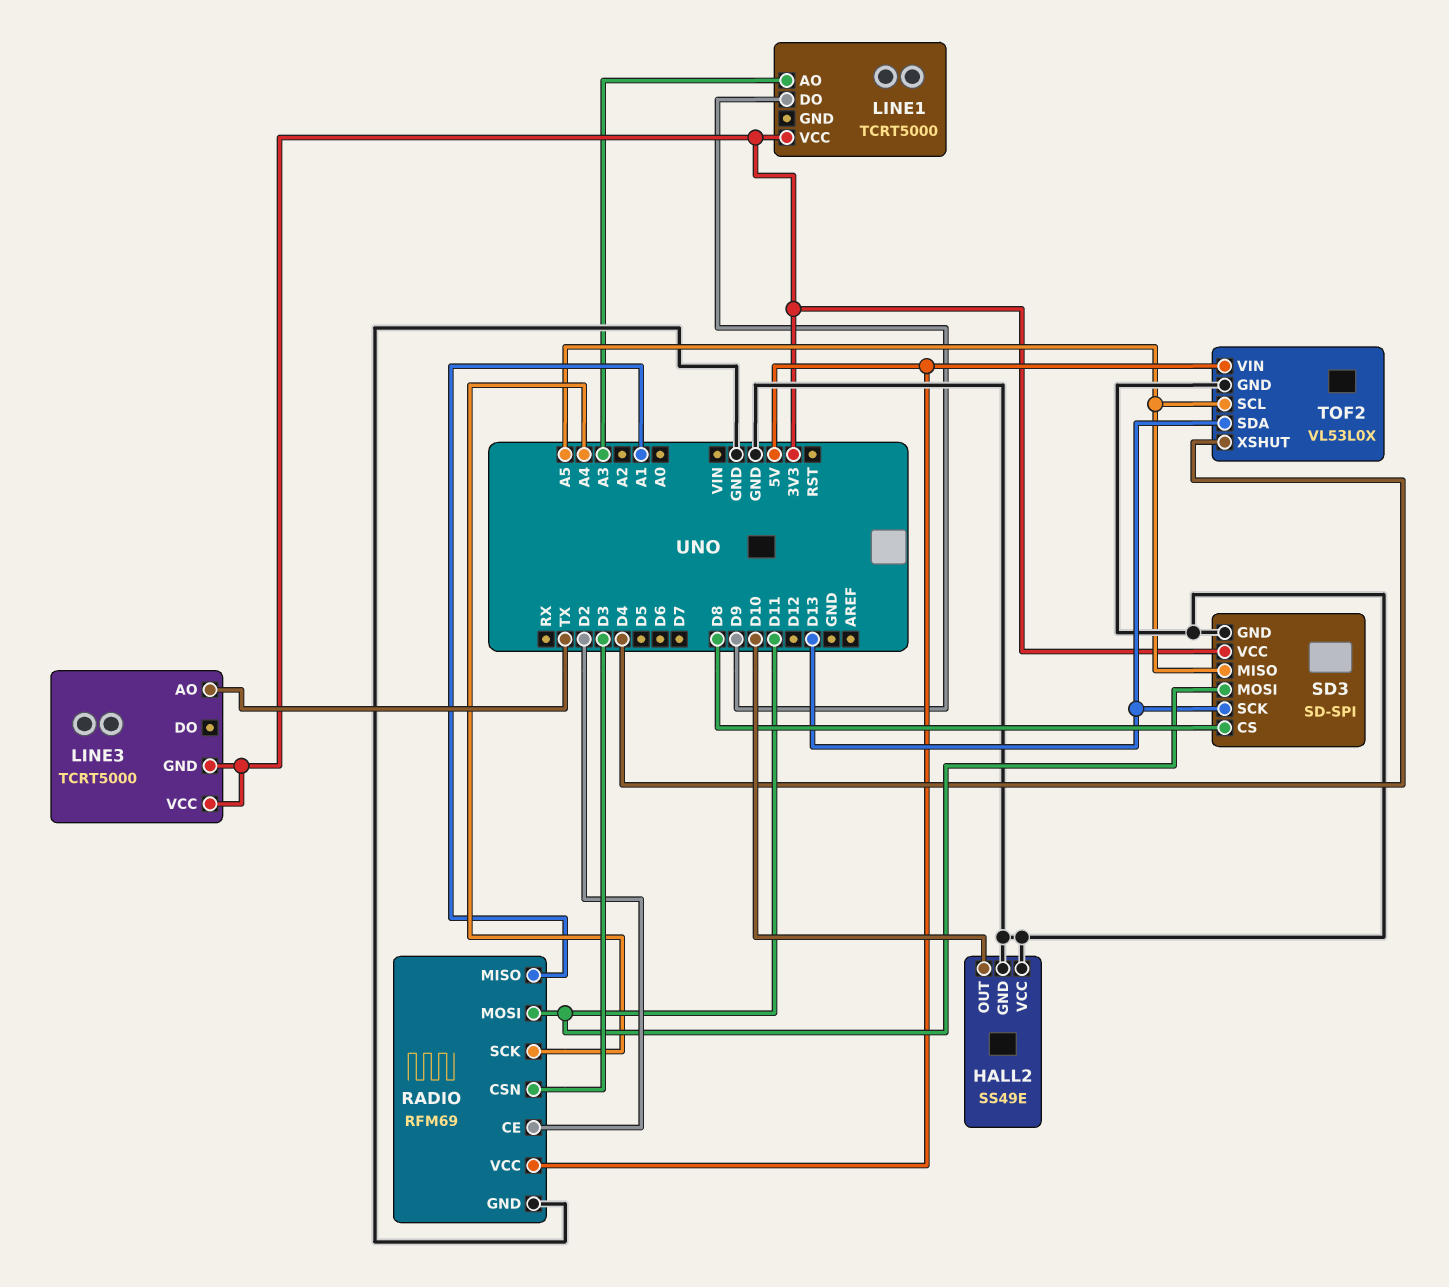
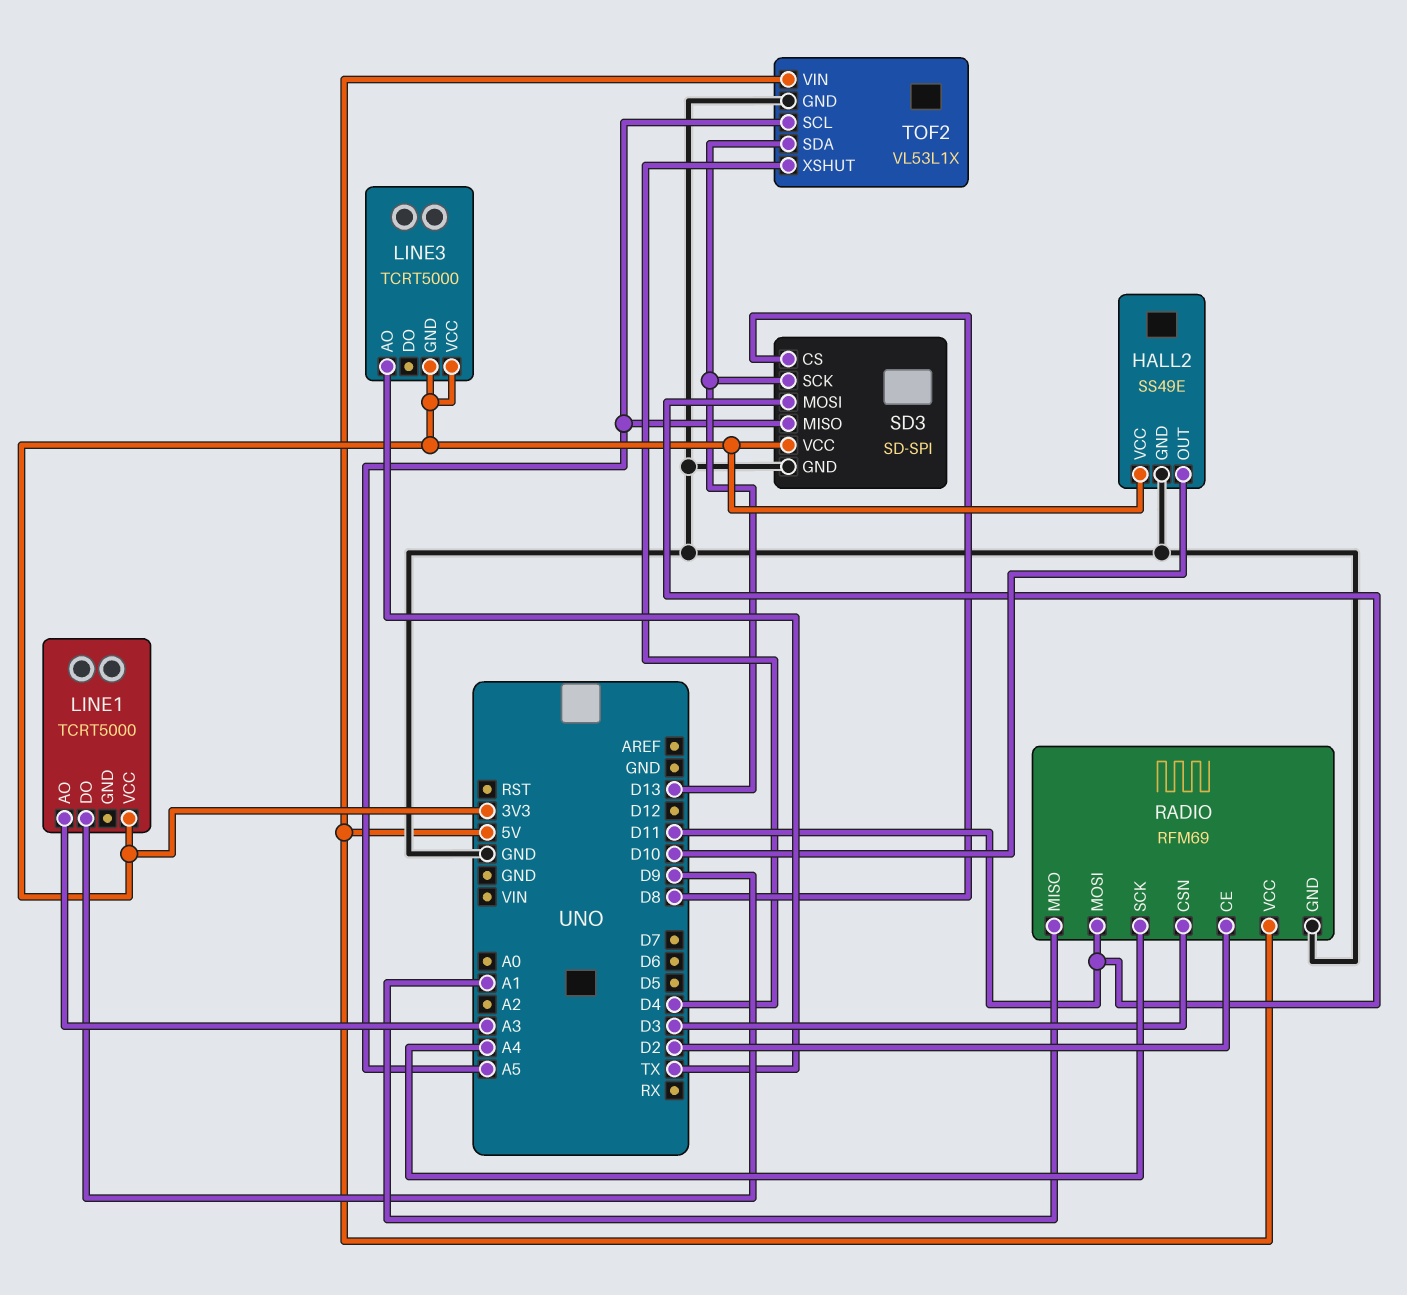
HALL2 pin VCC: GND -> 3V3
TOF2: VL53L0X -> VL53L1X

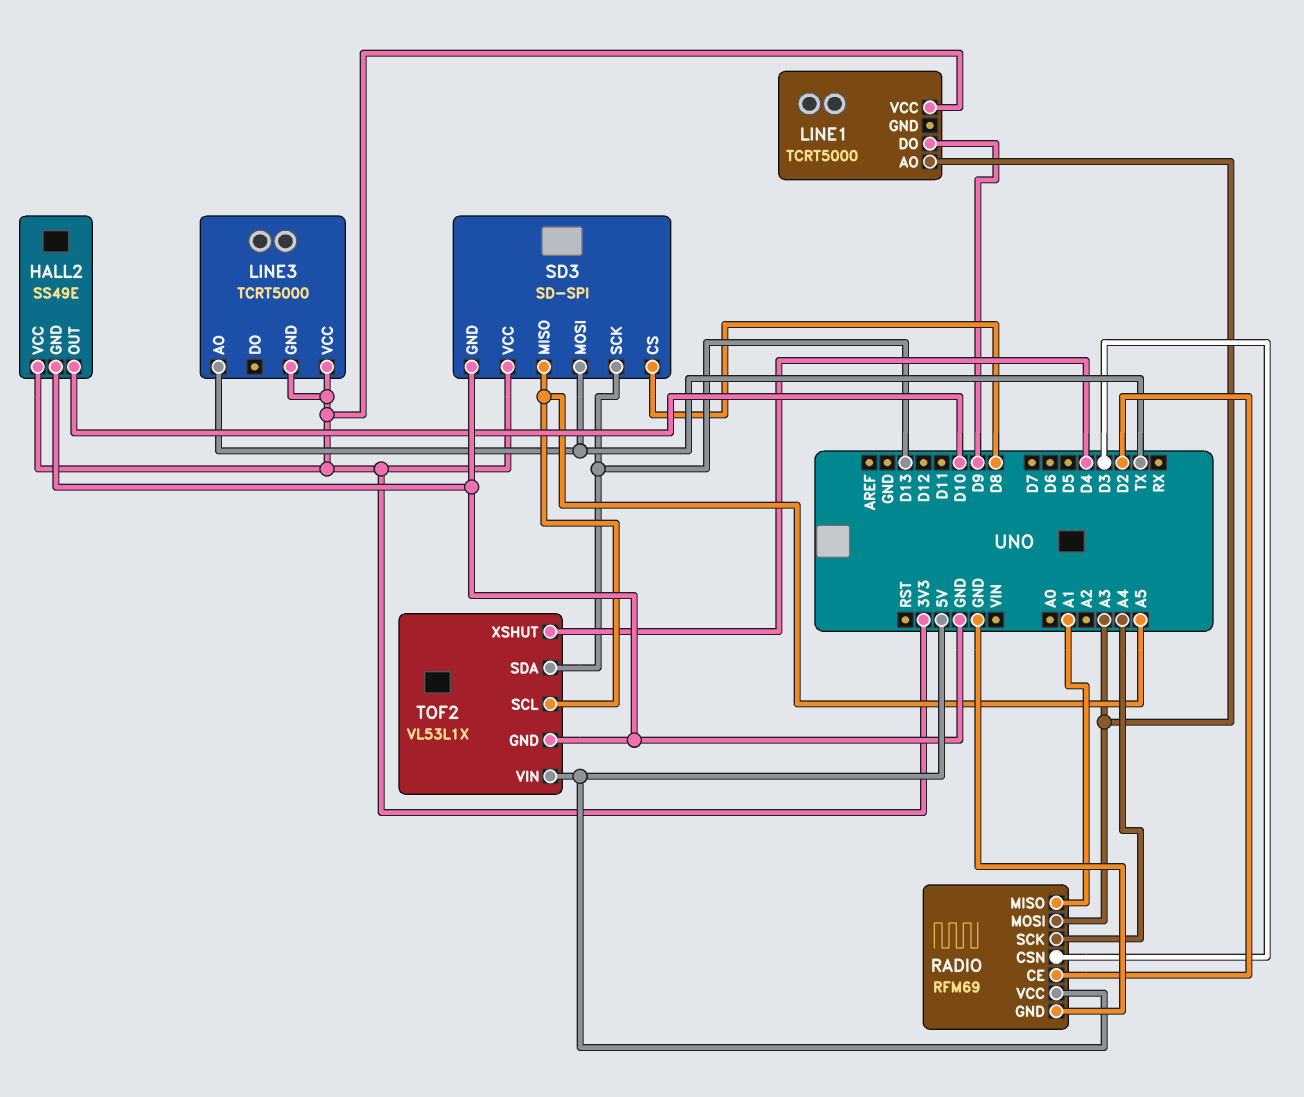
RADIO pin MOSI: D11 -> A3
SD3 pin MOSI: D11 -> TX

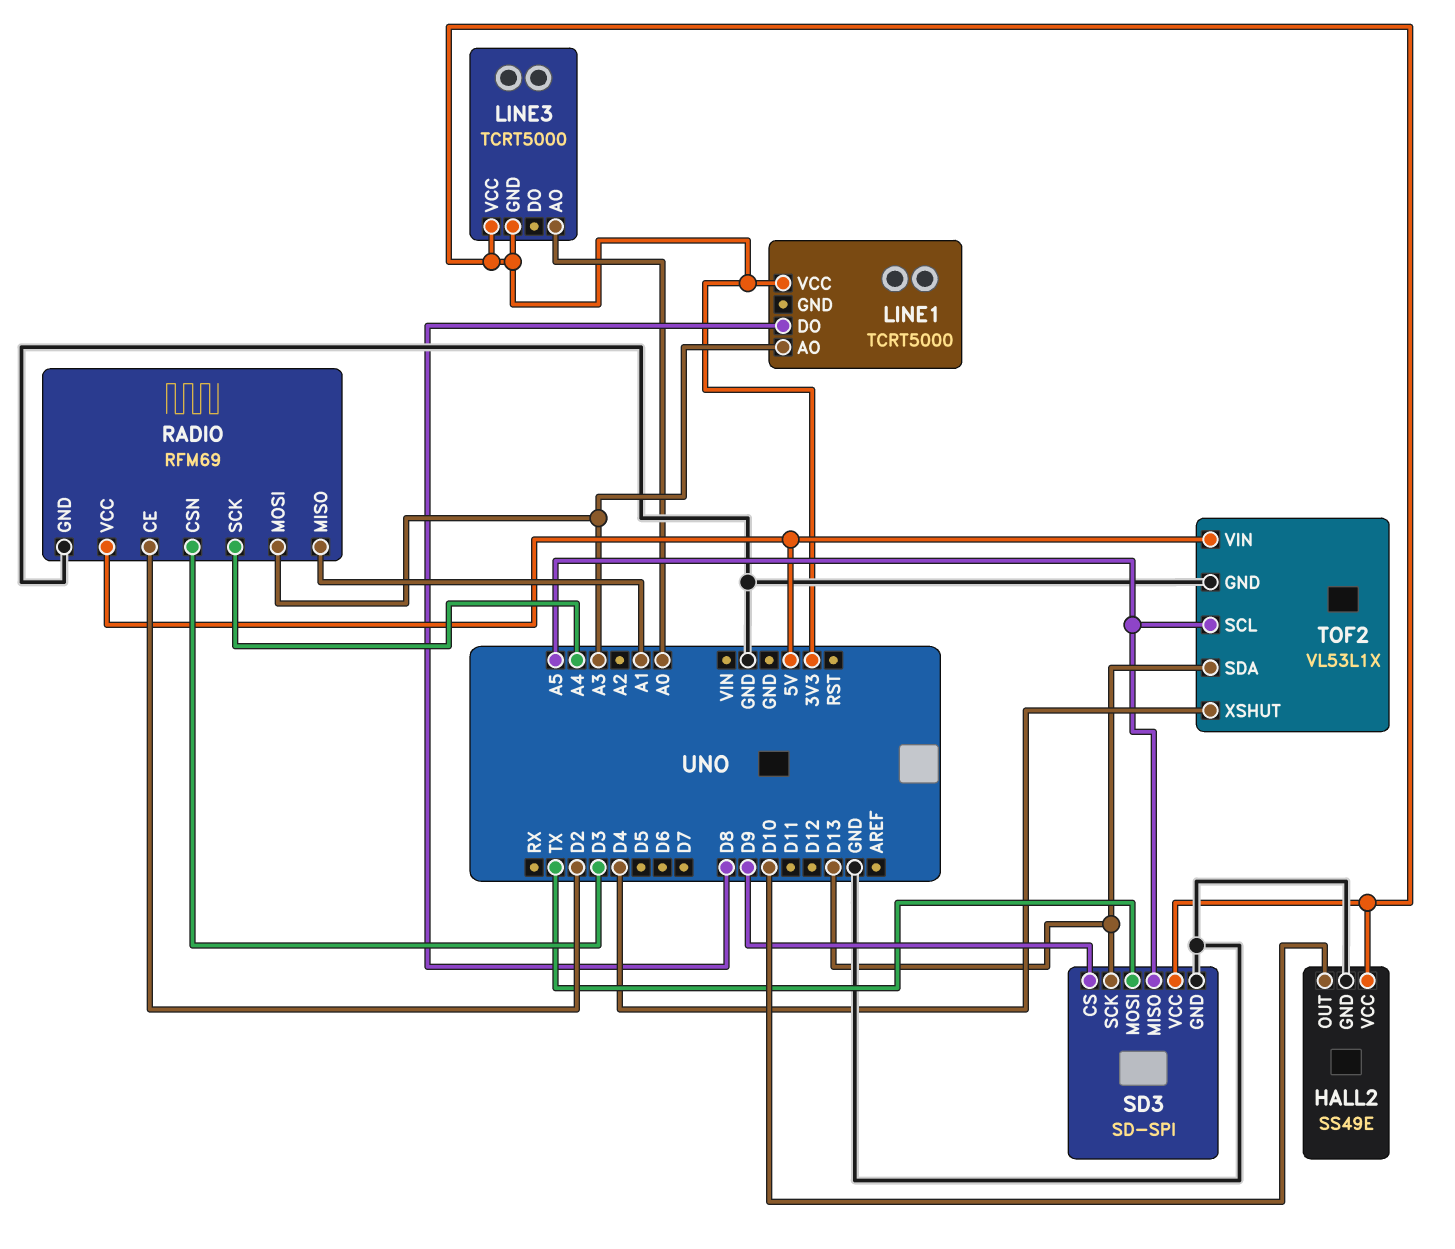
LINE1 pin DO: D9 -> D8
LINE3 pin AO: TX -> A0
SD3 pin CS: D8 -> D9

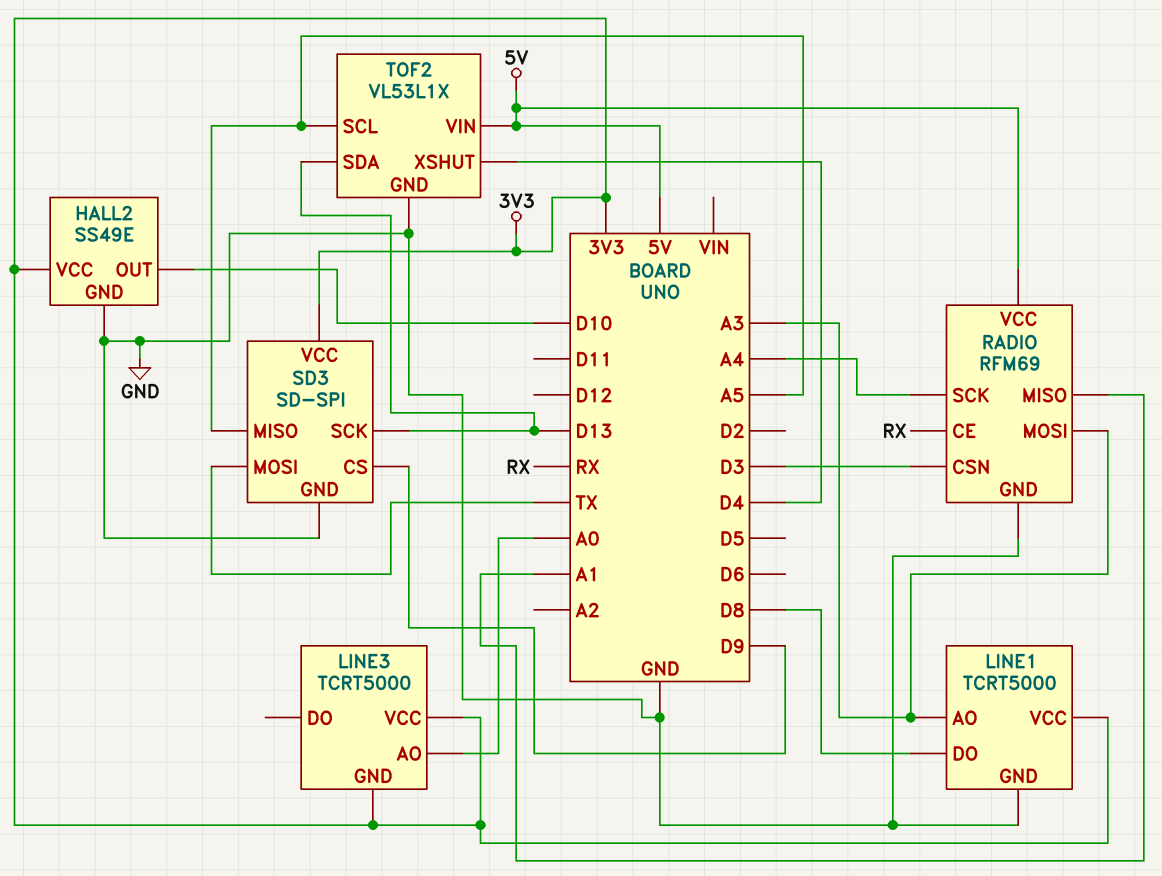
LINE1 pin GND: none -> GND
RADIO pin CE: D2 -> RX

